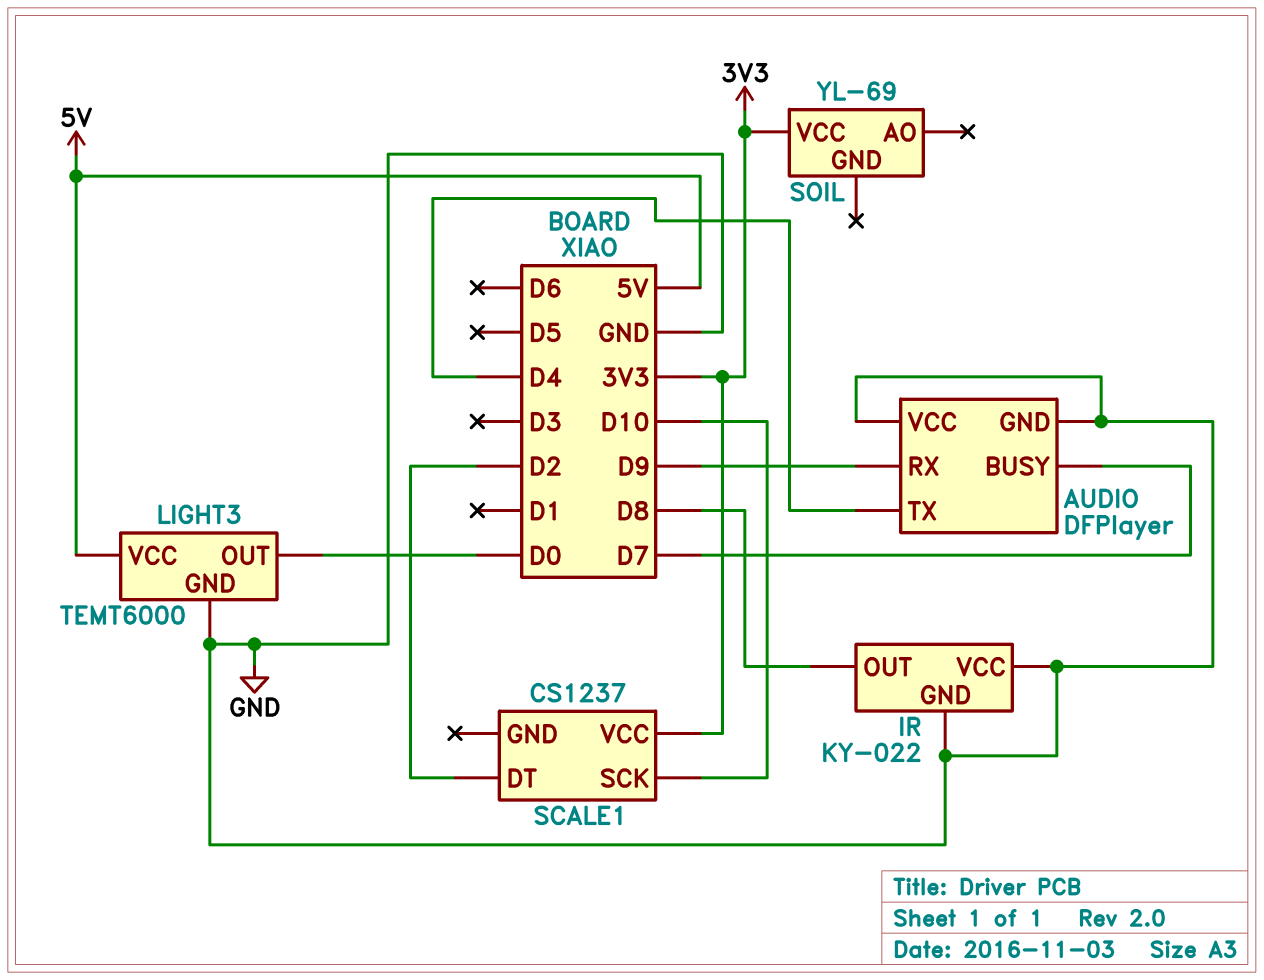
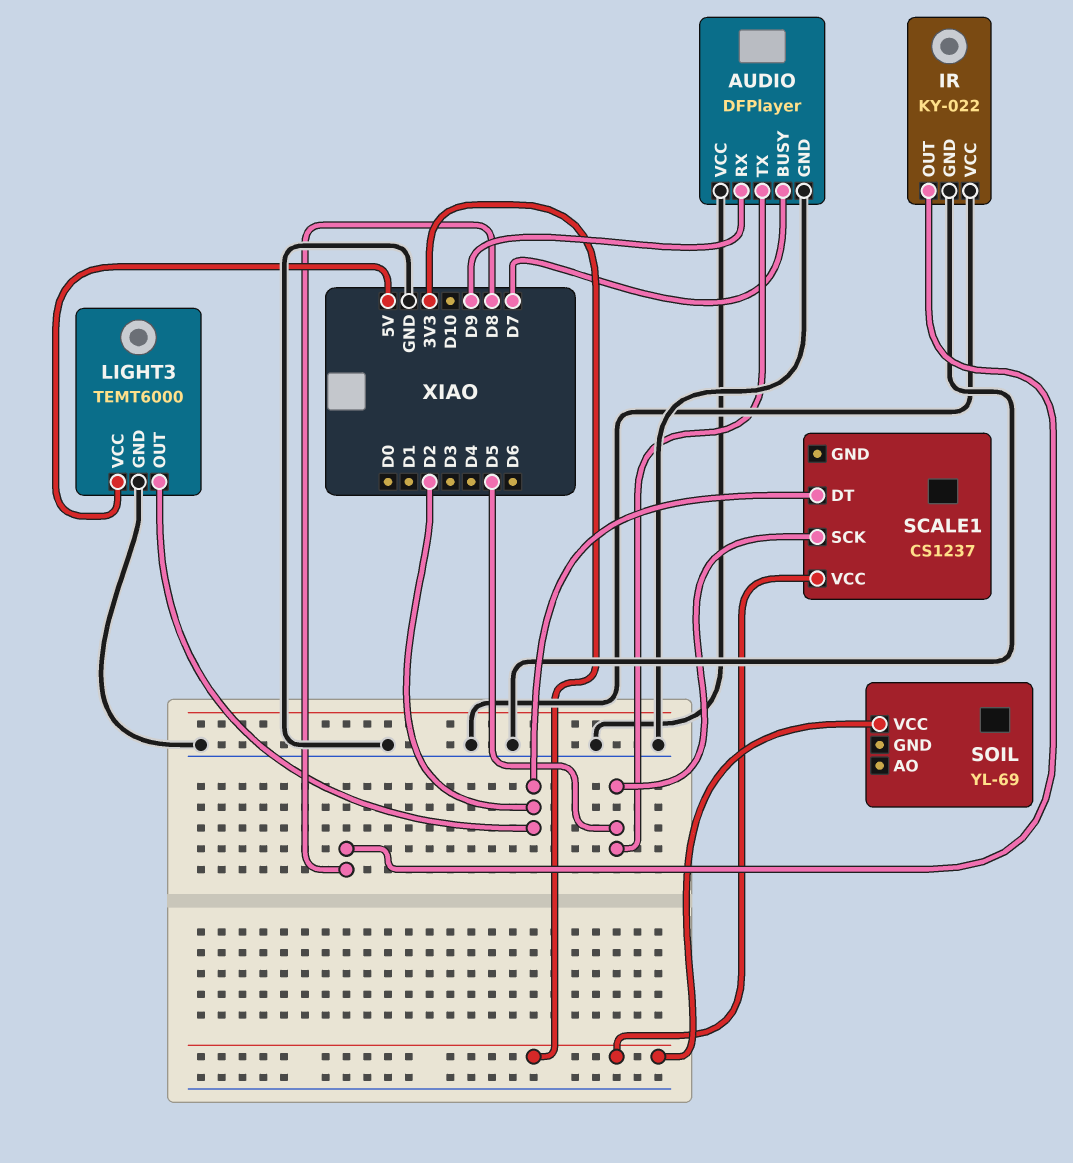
AUDIO pin TX: D4 -> D5
LIGHT3 pin OUT: D0 -> D2
SCALE1 pin SCK: D10 -> D5

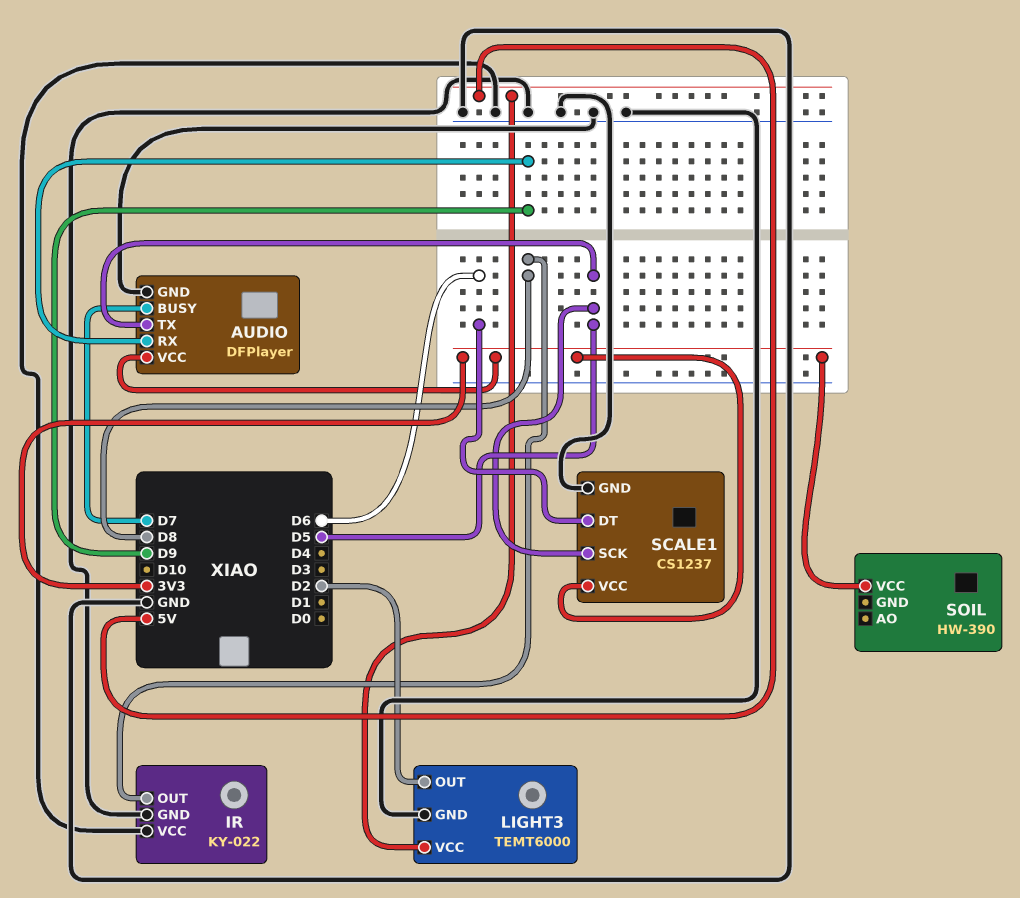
AUDIO pin VCC: GND -> 3V3
SCALE1 pin DT: D2 -> D6
SCALE1 pin GND: none -> GND
SOIL: YL-69 -> HW-390

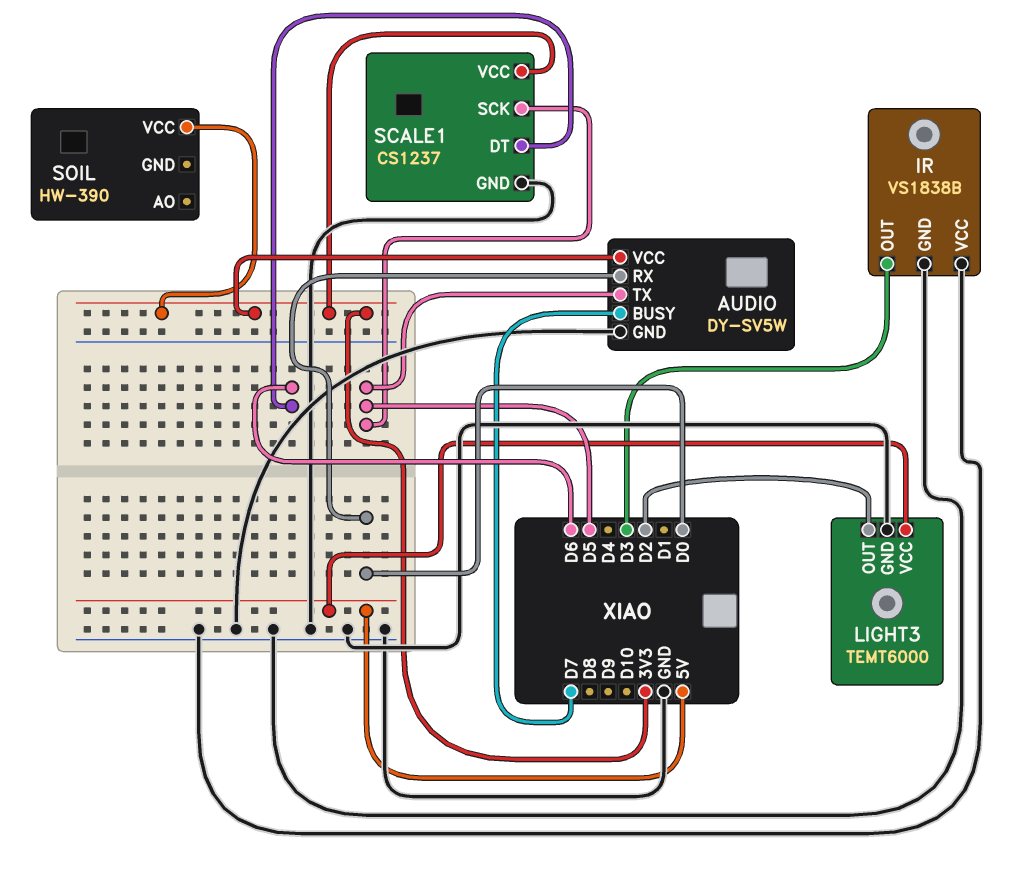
AUDIO: DFPlayer -> DY-SV5W
AUDIO pin RX: D9 -> D0
IR: KY-022 -> VS1838B
IR pin OUT: D8 -> D3

